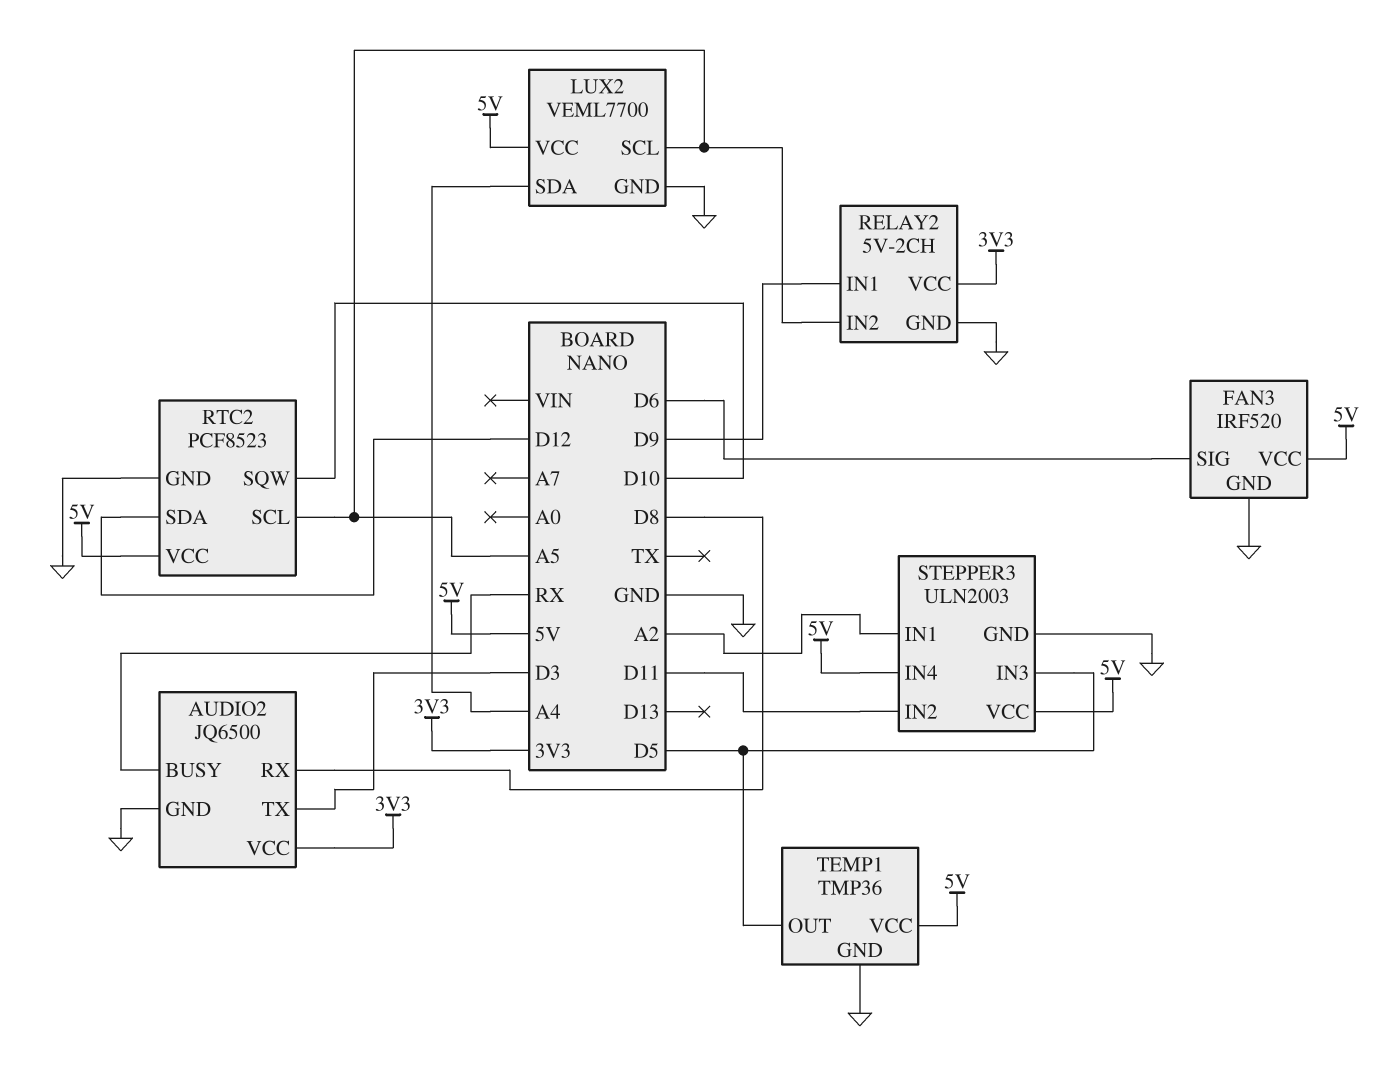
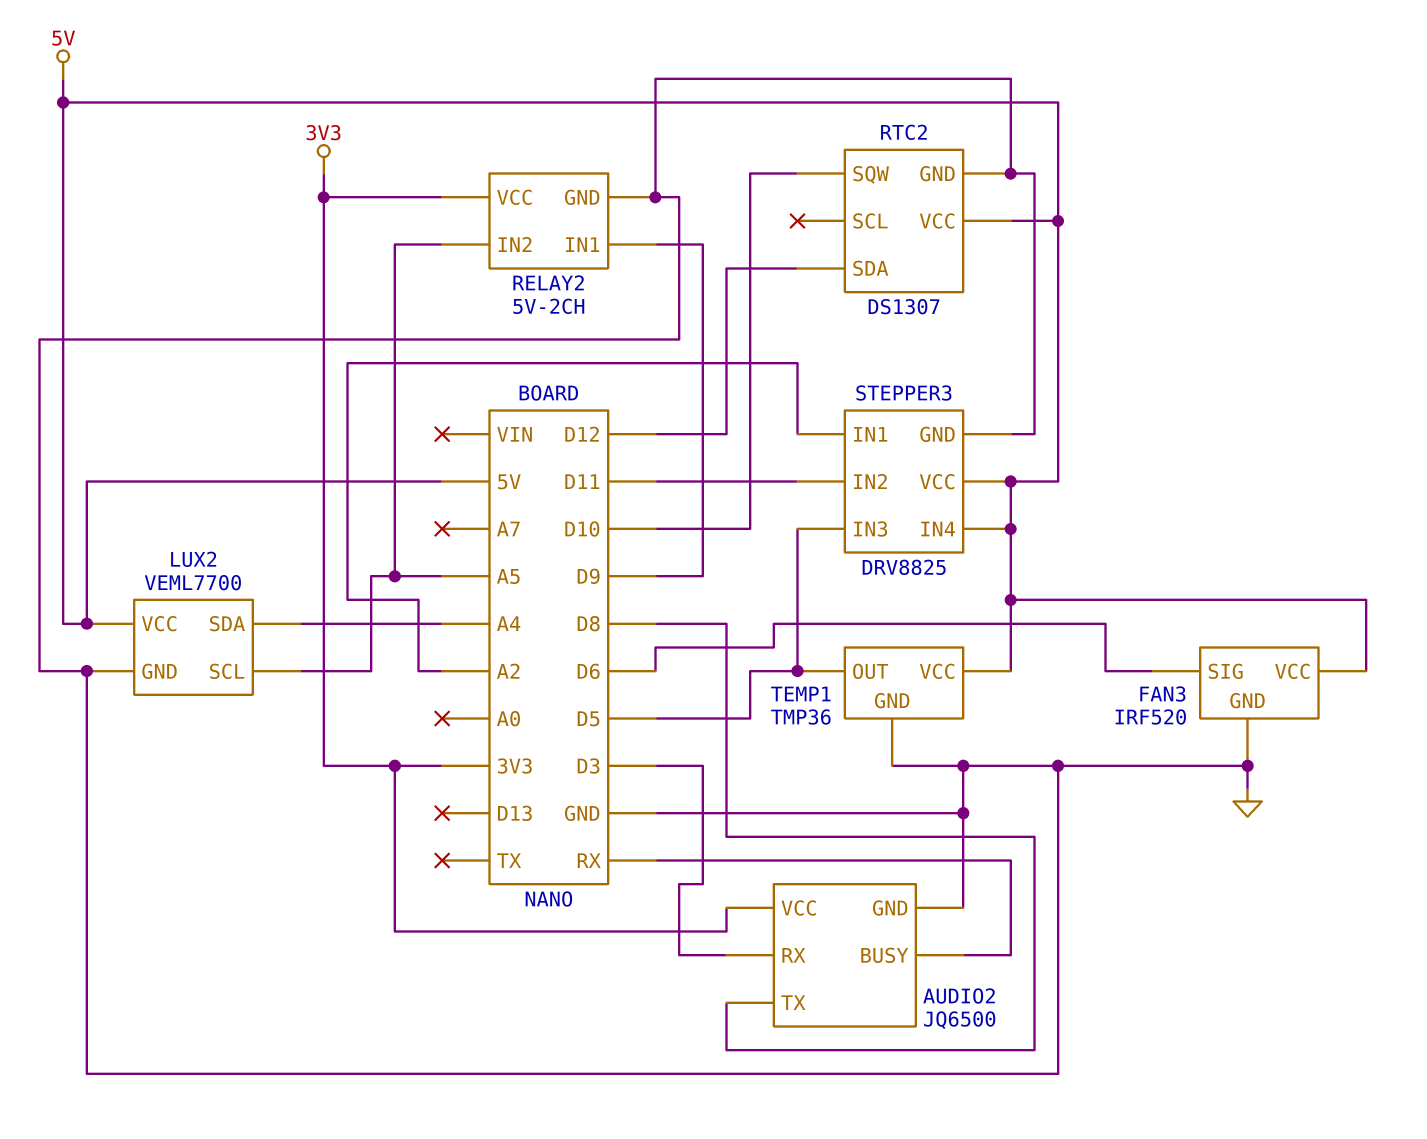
AUDIO2 pin RX: D8 -> D3
AUDIO2 pin TX: D3 -> D8
RTC2: PCF8523 -> DS1307
RTC2 pin SCL: A5 -> none
STEPPER3: ULN2003 -> DRV8825

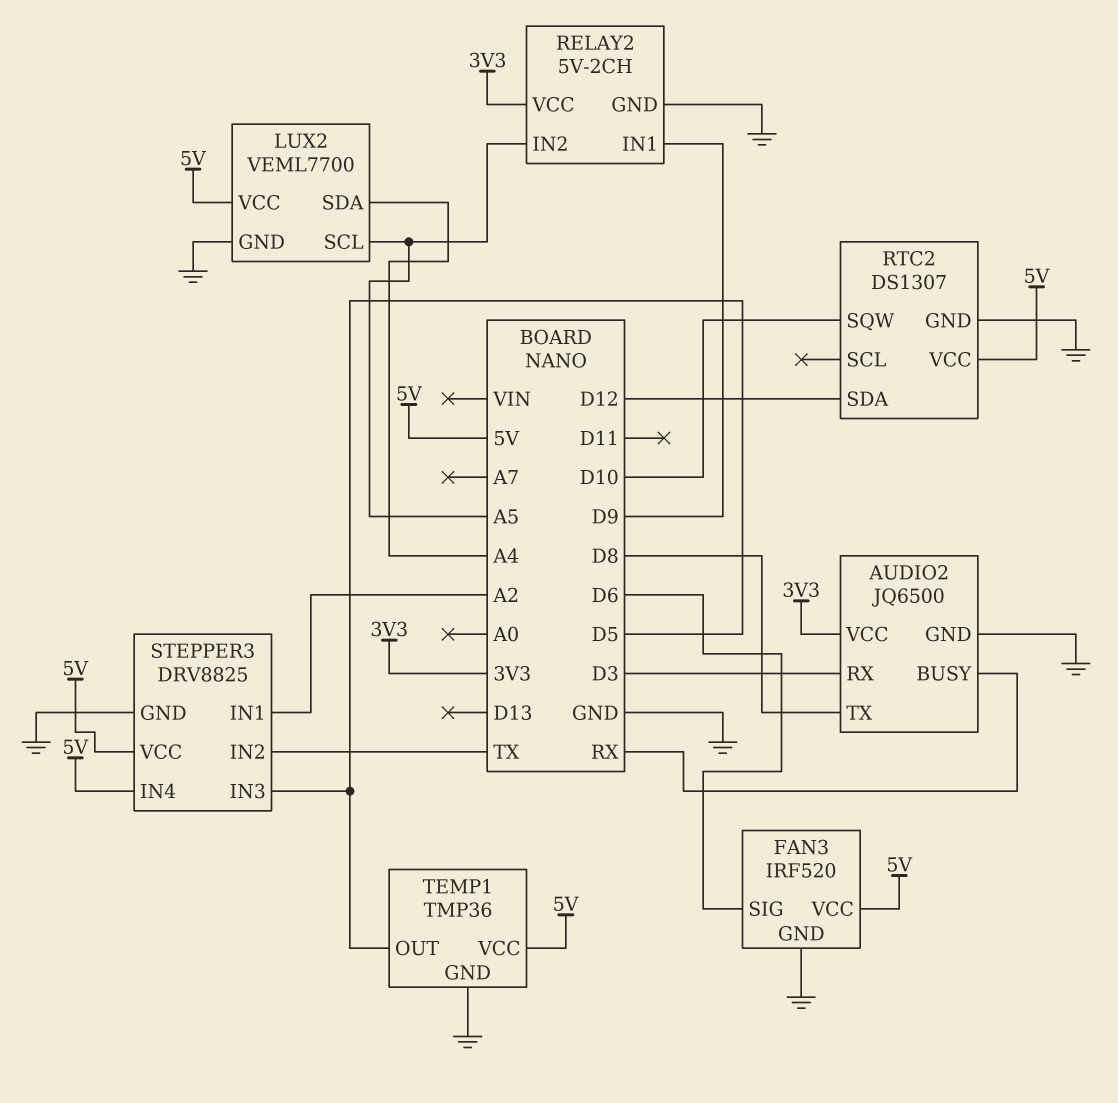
STEPPER3 pin IN2: D11 -> TX

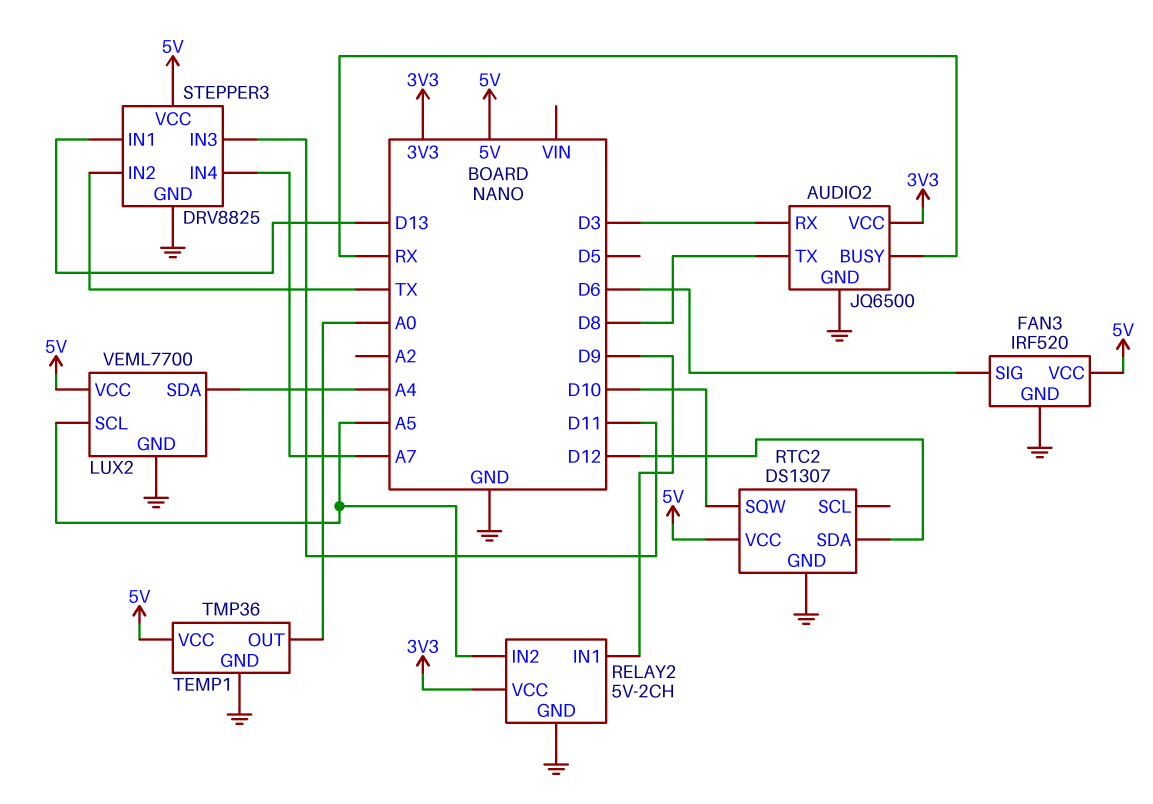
STEPPER3 pin IN1: A2 -> D13
STEPPER3 pin IN3: D5 -> D11
STEPPER3 pin IN4: 5V -> A7
TEMP1 pin OUT: D5 -> A0

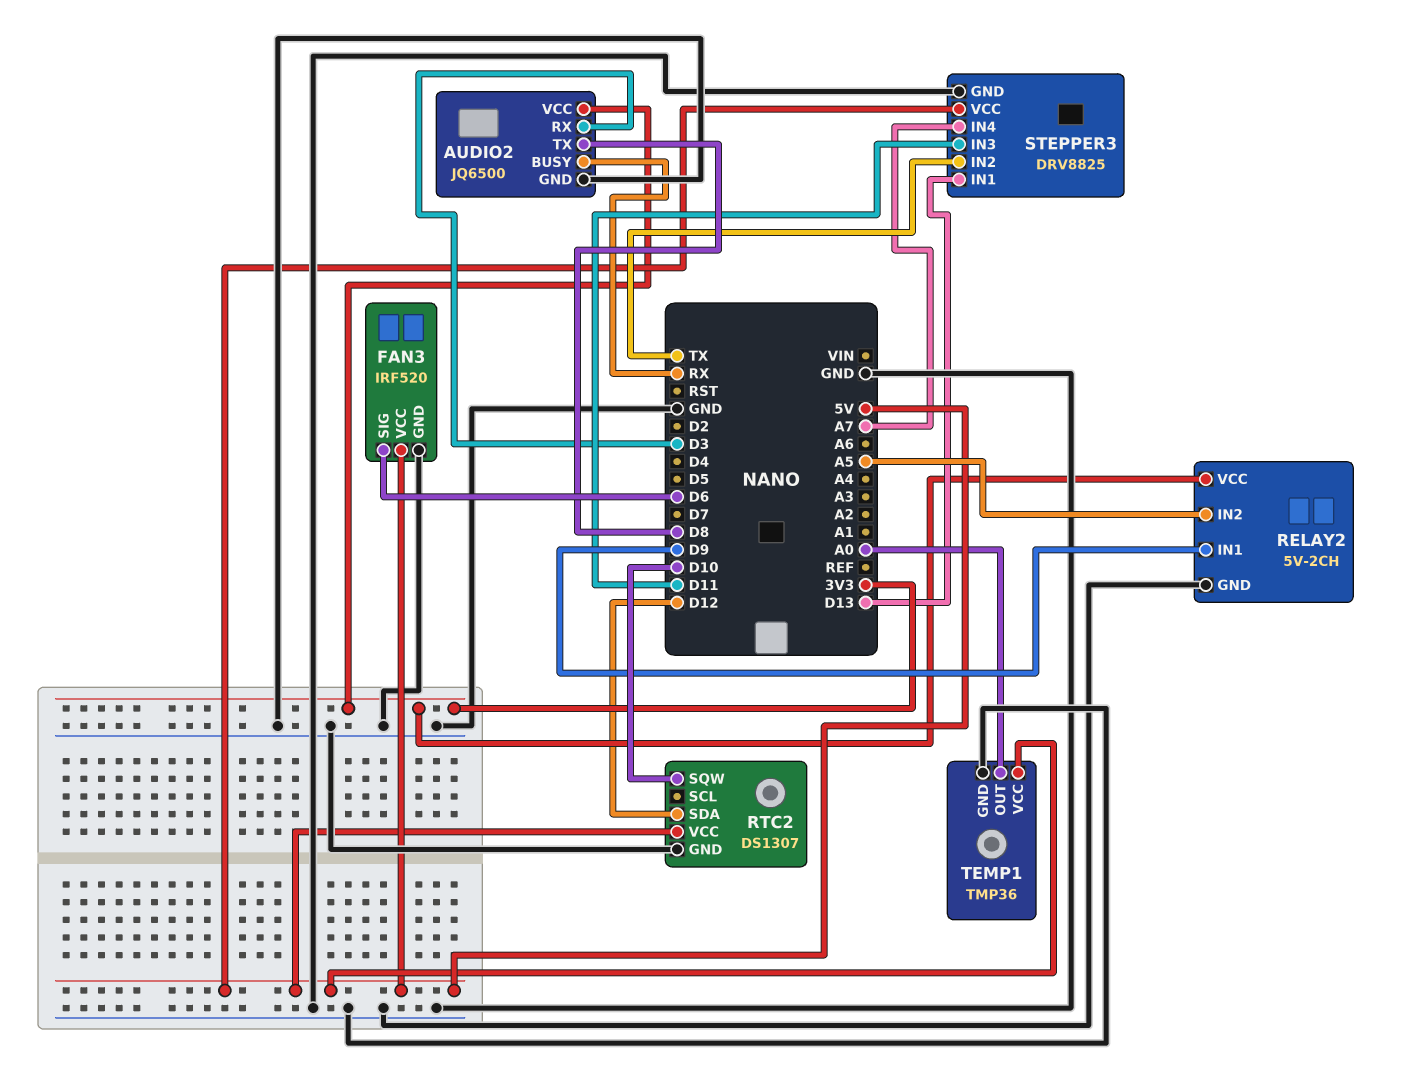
LUX2: VEML7700 -> none
LUX2 pin GND: GND -> none
LUX2 pin SCL: A5 -> none
LUX2 pin SDA: A4 -> none
LUX2 pin VCC: 5V -> none

